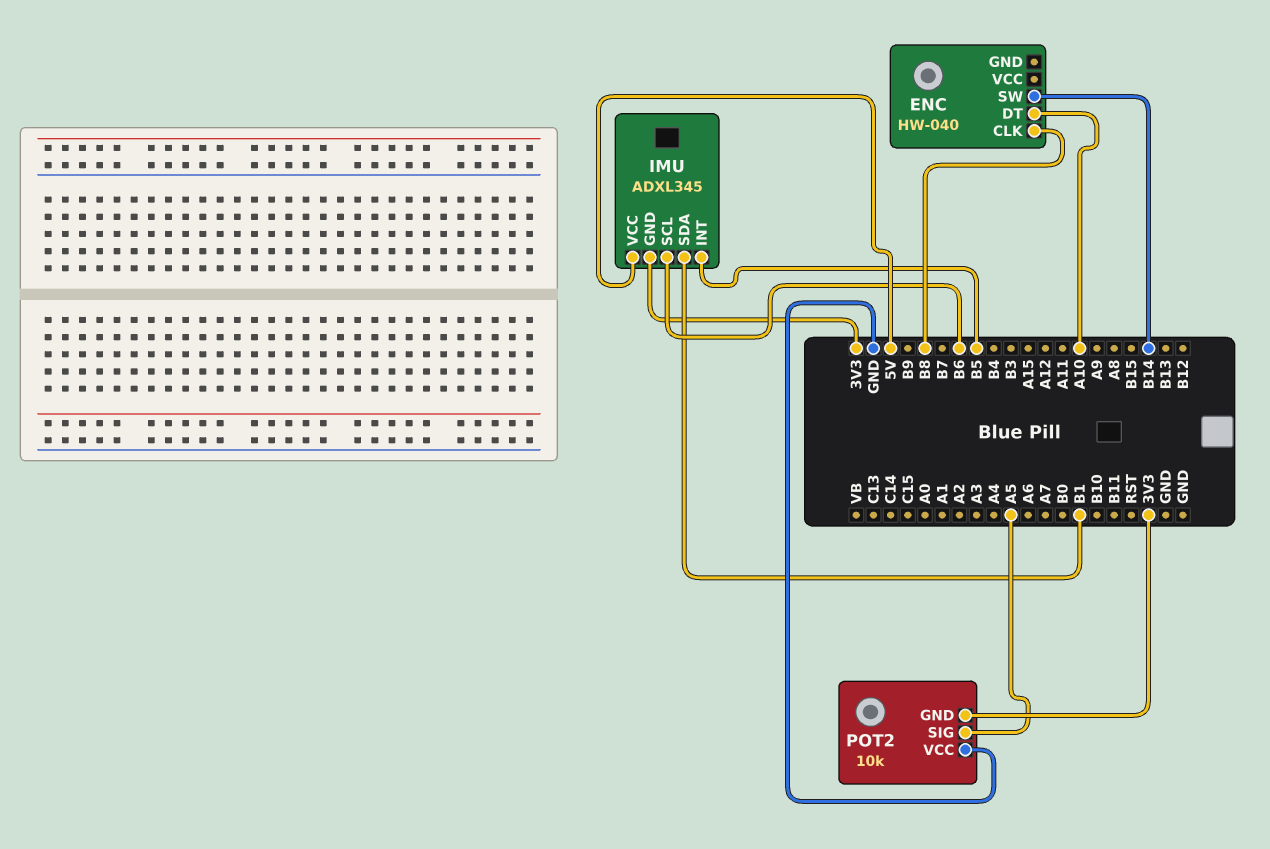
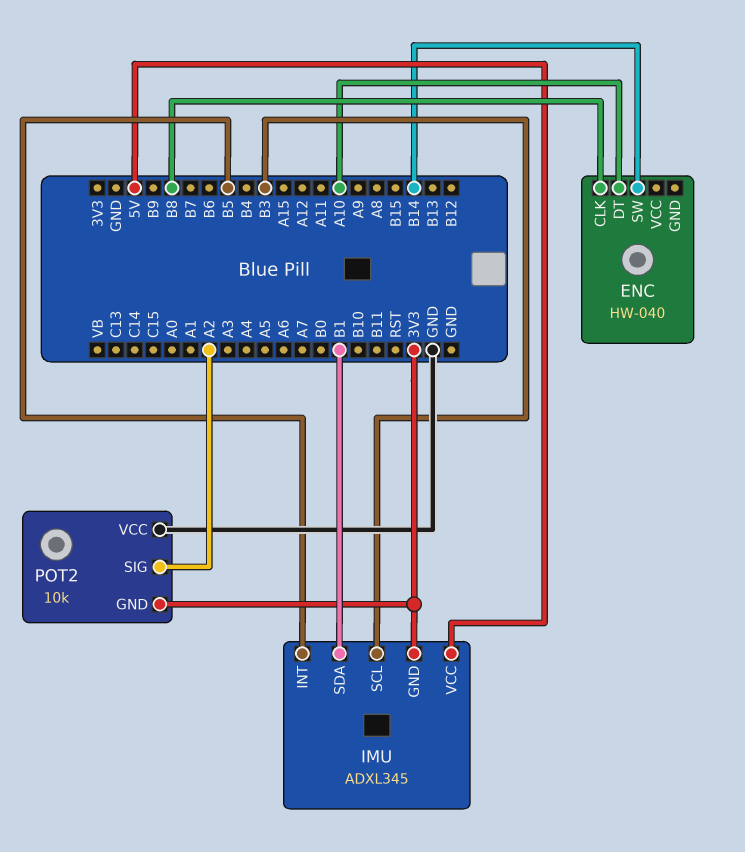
IMU pin SCL: B6 -> B3
POT2 pin SIG: A5 -> A2

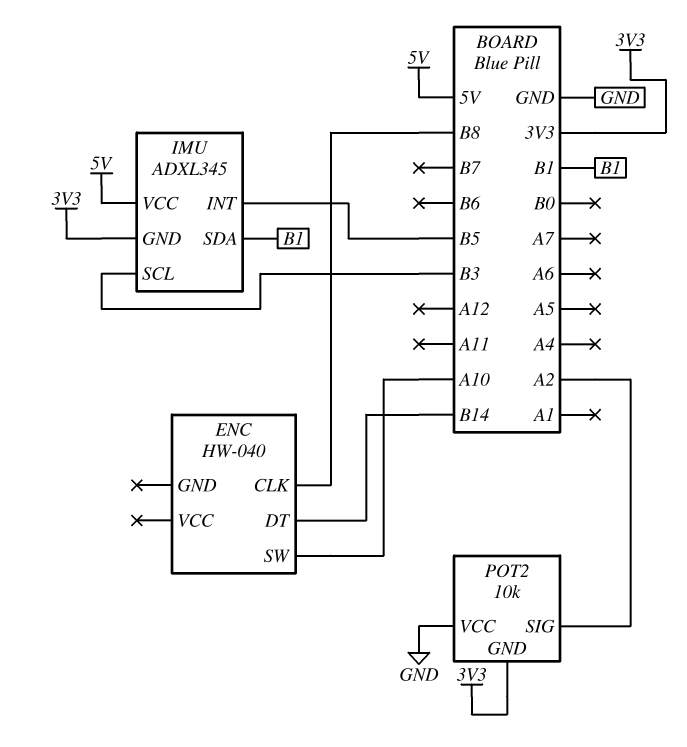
ENC pin DT: A10 -> B14
ENC pin SW: B14 -> A10

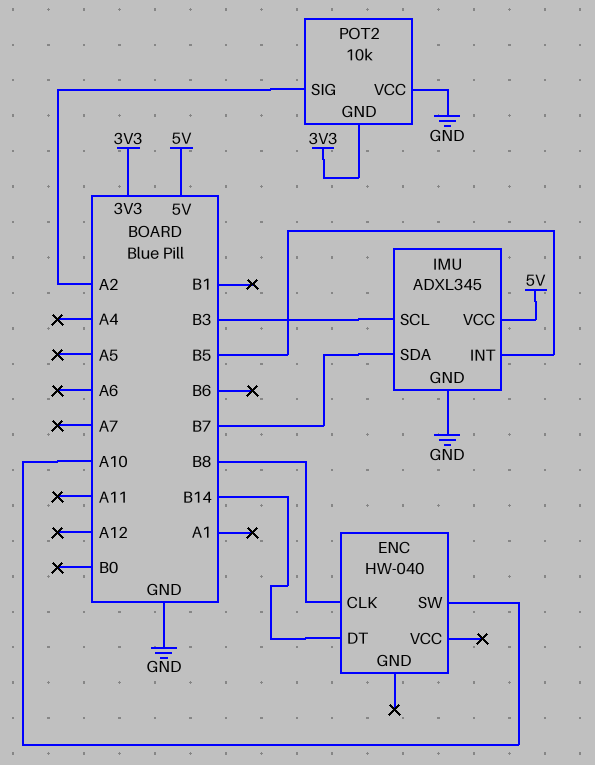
IMU pin GND: 3V3 -> GND
IMU pin SDA: B1 -> B7

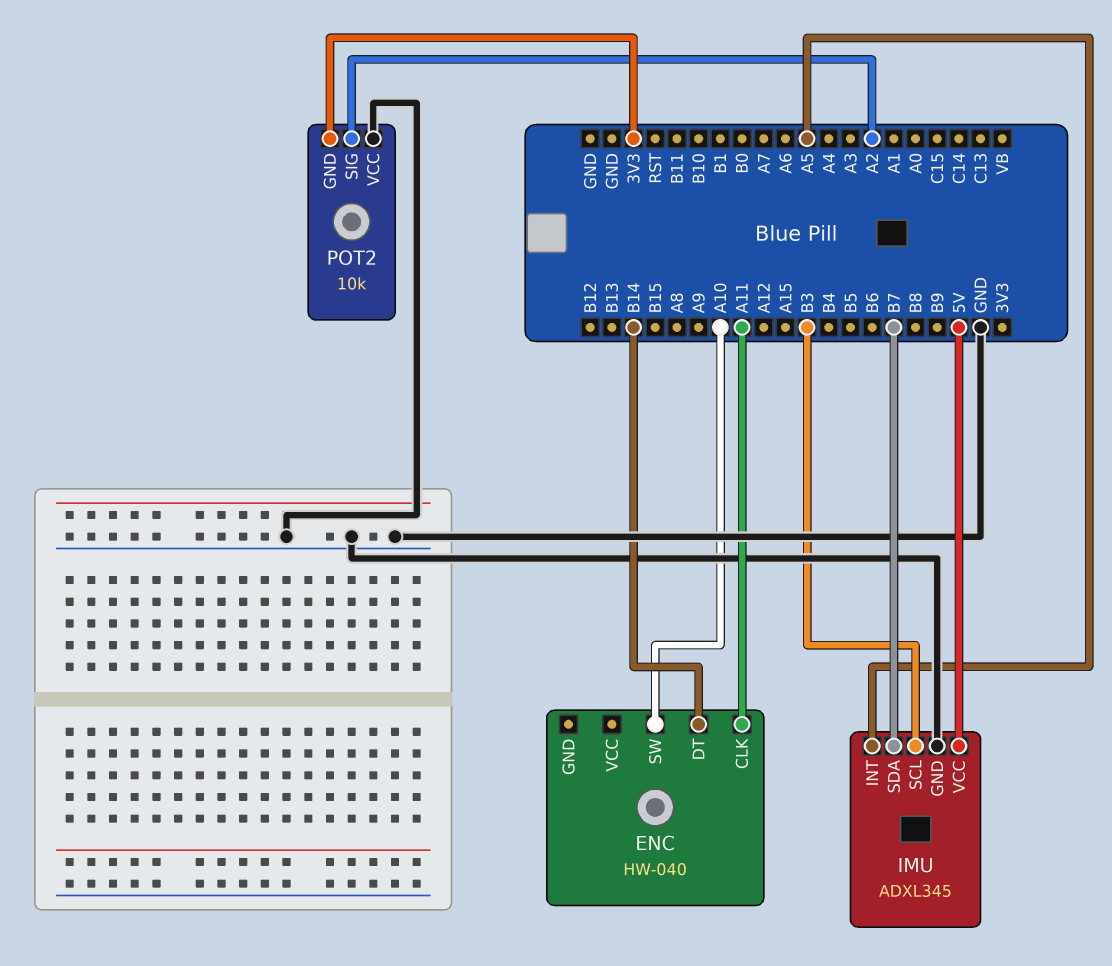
ENC pin CLK: B8 -> A11
IMU pin INT: B5 -> A5

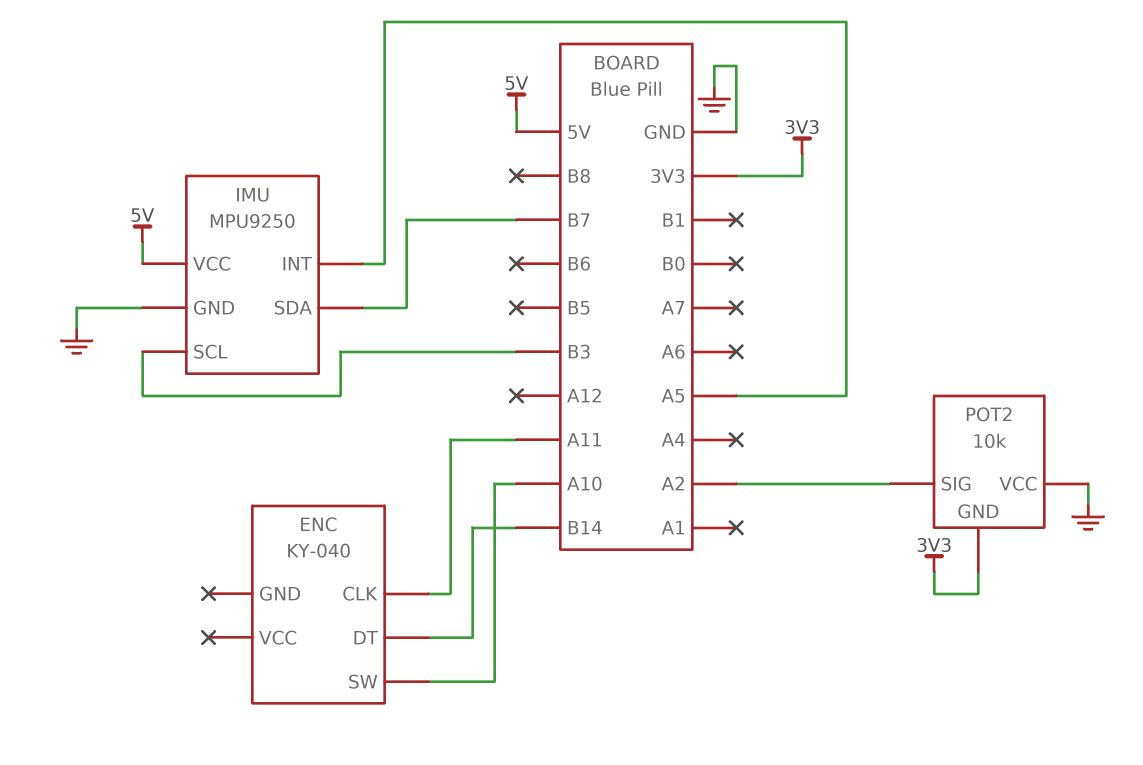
ENC: HW-040 -> KY-040
IMU: ADXL345 -> MPU9250

